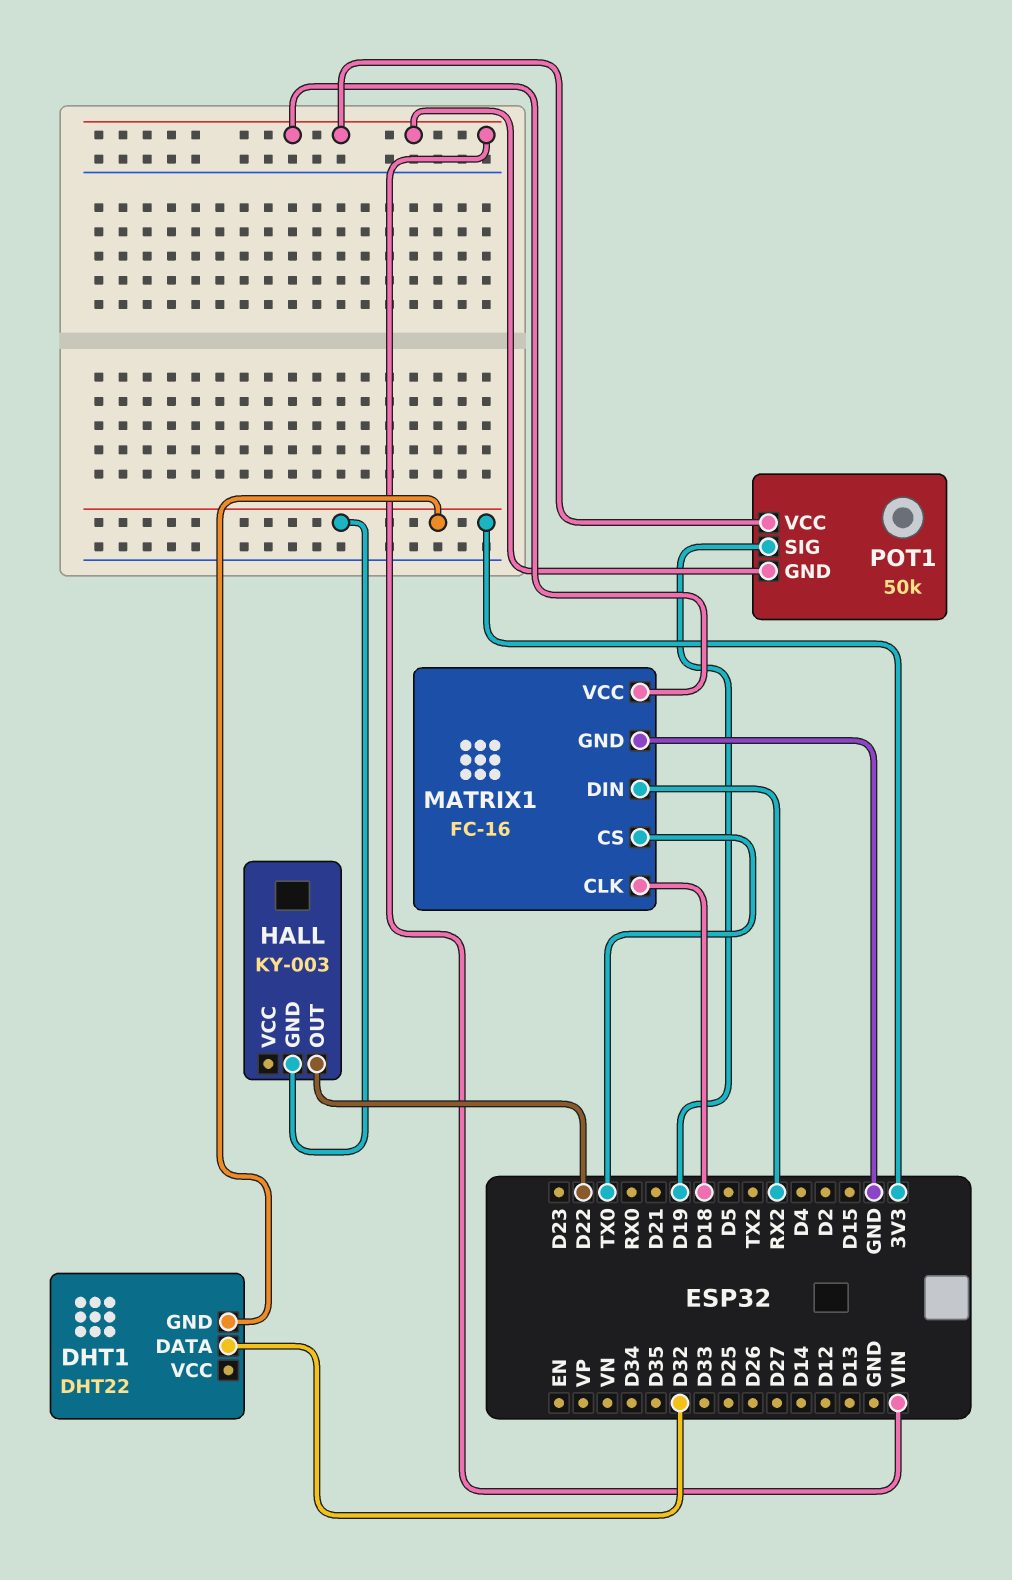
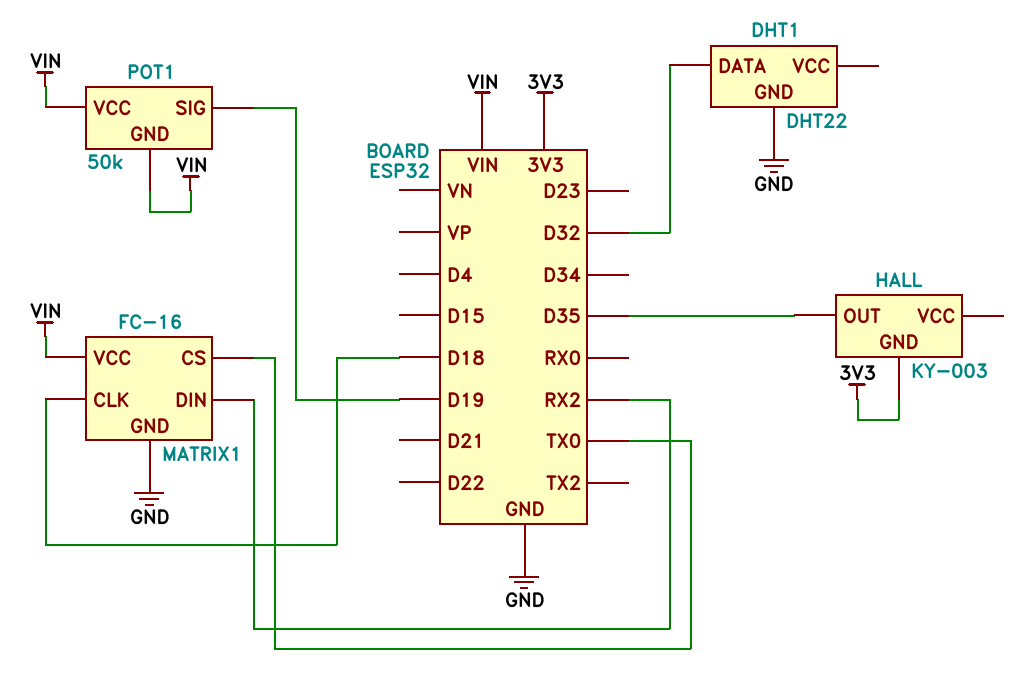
DHT1 pin GND: 3V3 -> GND
HALL pin OUT: D22 -> D35

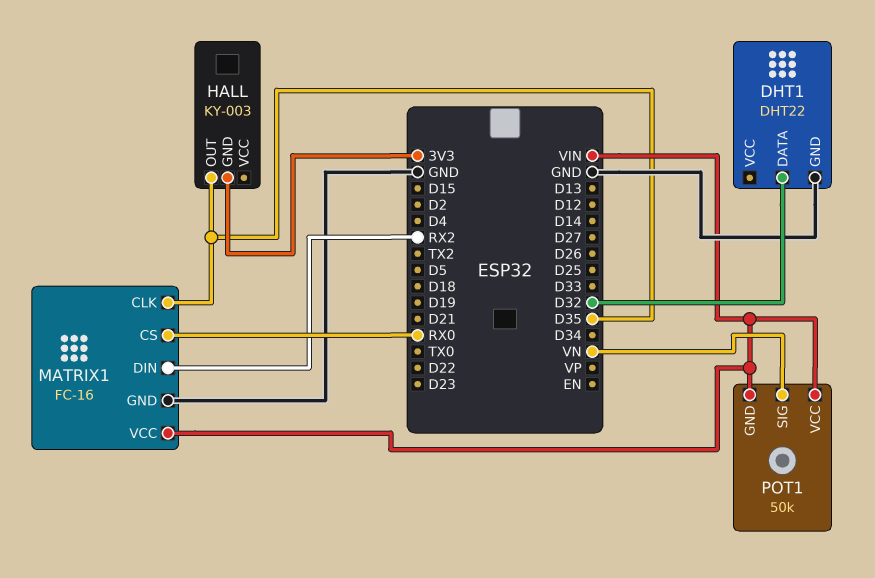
MATRIX1 pin CLK: D18 -> D35
MATRIX1 pin CS: TX0 -> RX0
POT1 pin SIG: D19 -> VN

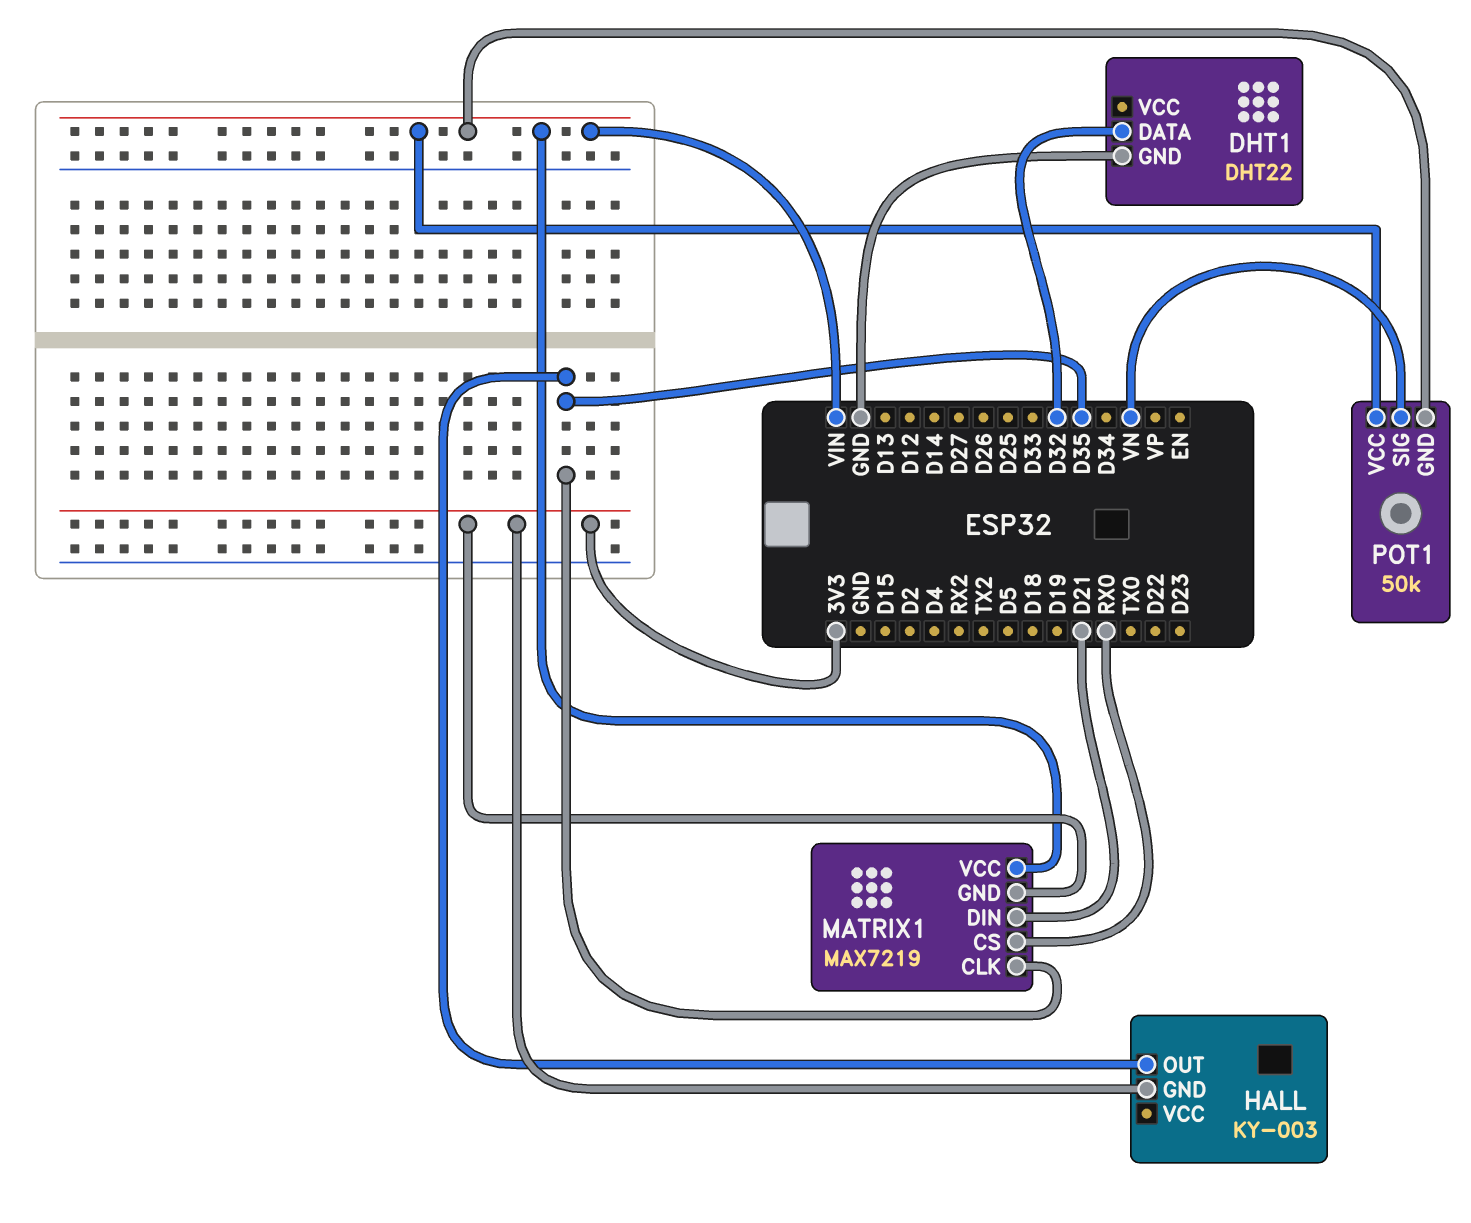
MATRIX1: FC-16 -> MAX7219
MATRIX1 pin DIN: RX2 -> D21
MATRIX1 pin GND: GND -> 3V3

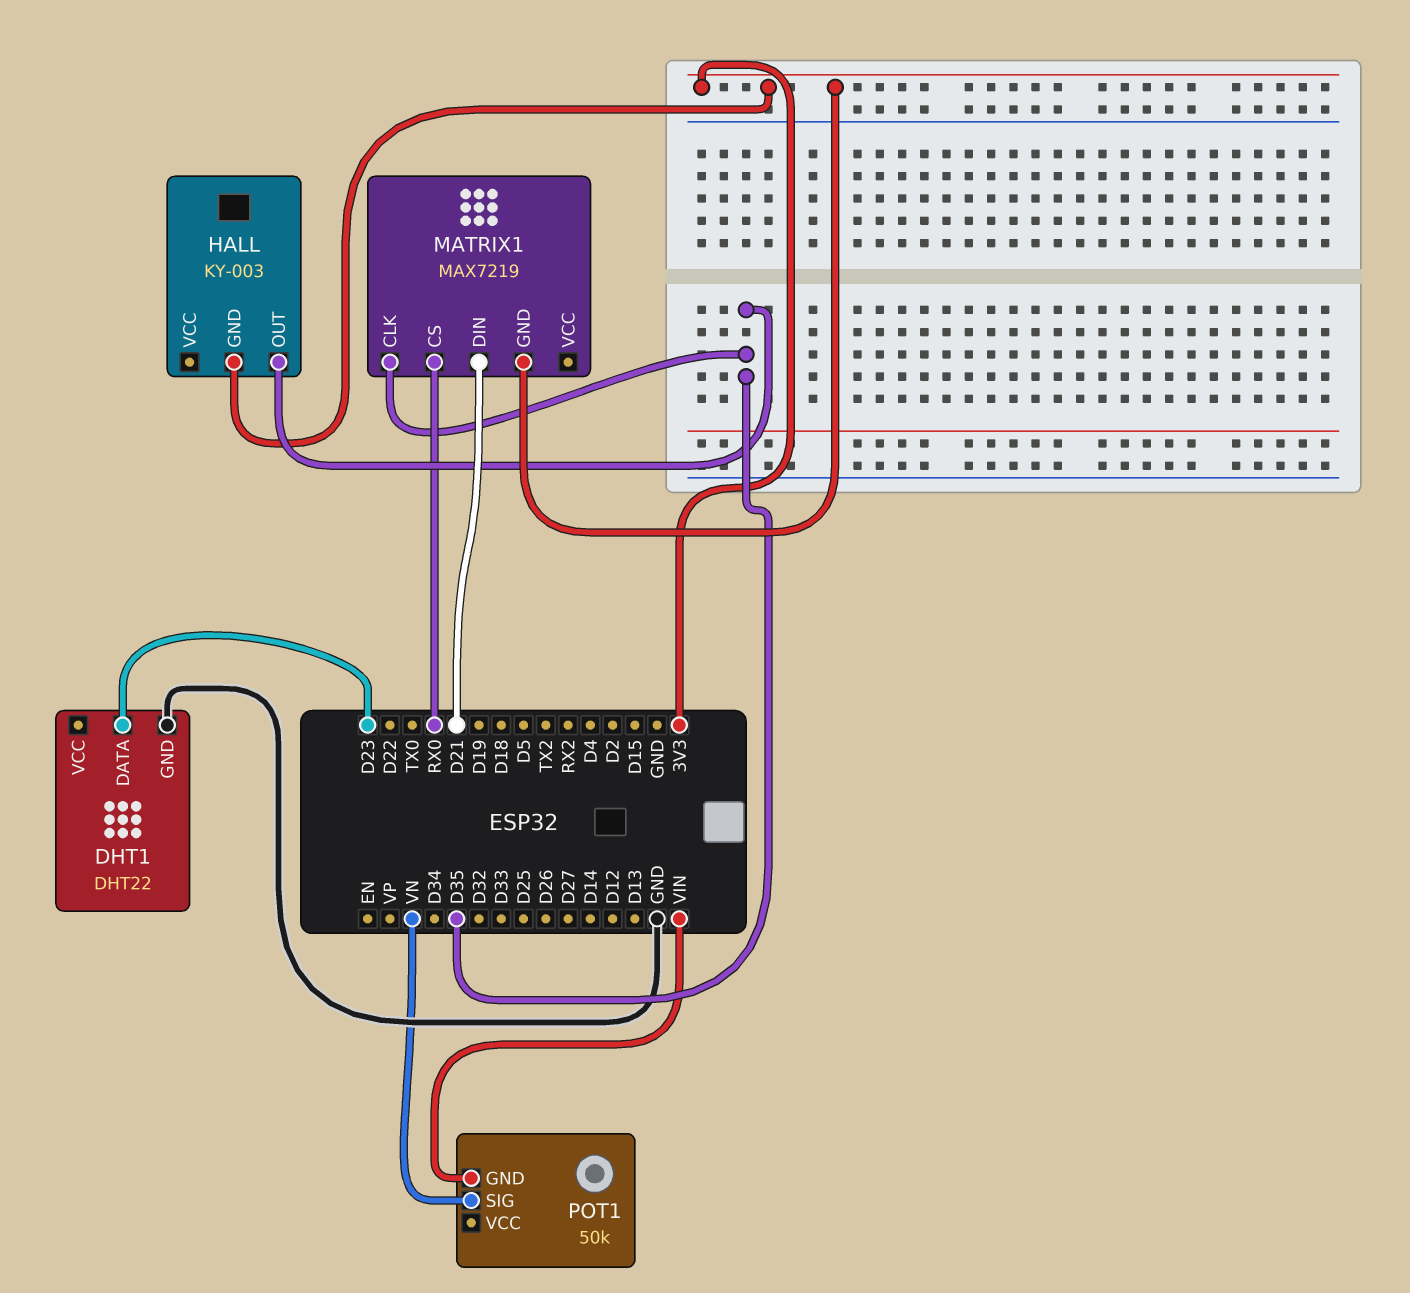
DHT1 pin DATA: D32 -> D23
MATRIX1 pin VCC: VIN -> none
POT1 pin VCC: VIN -> none

